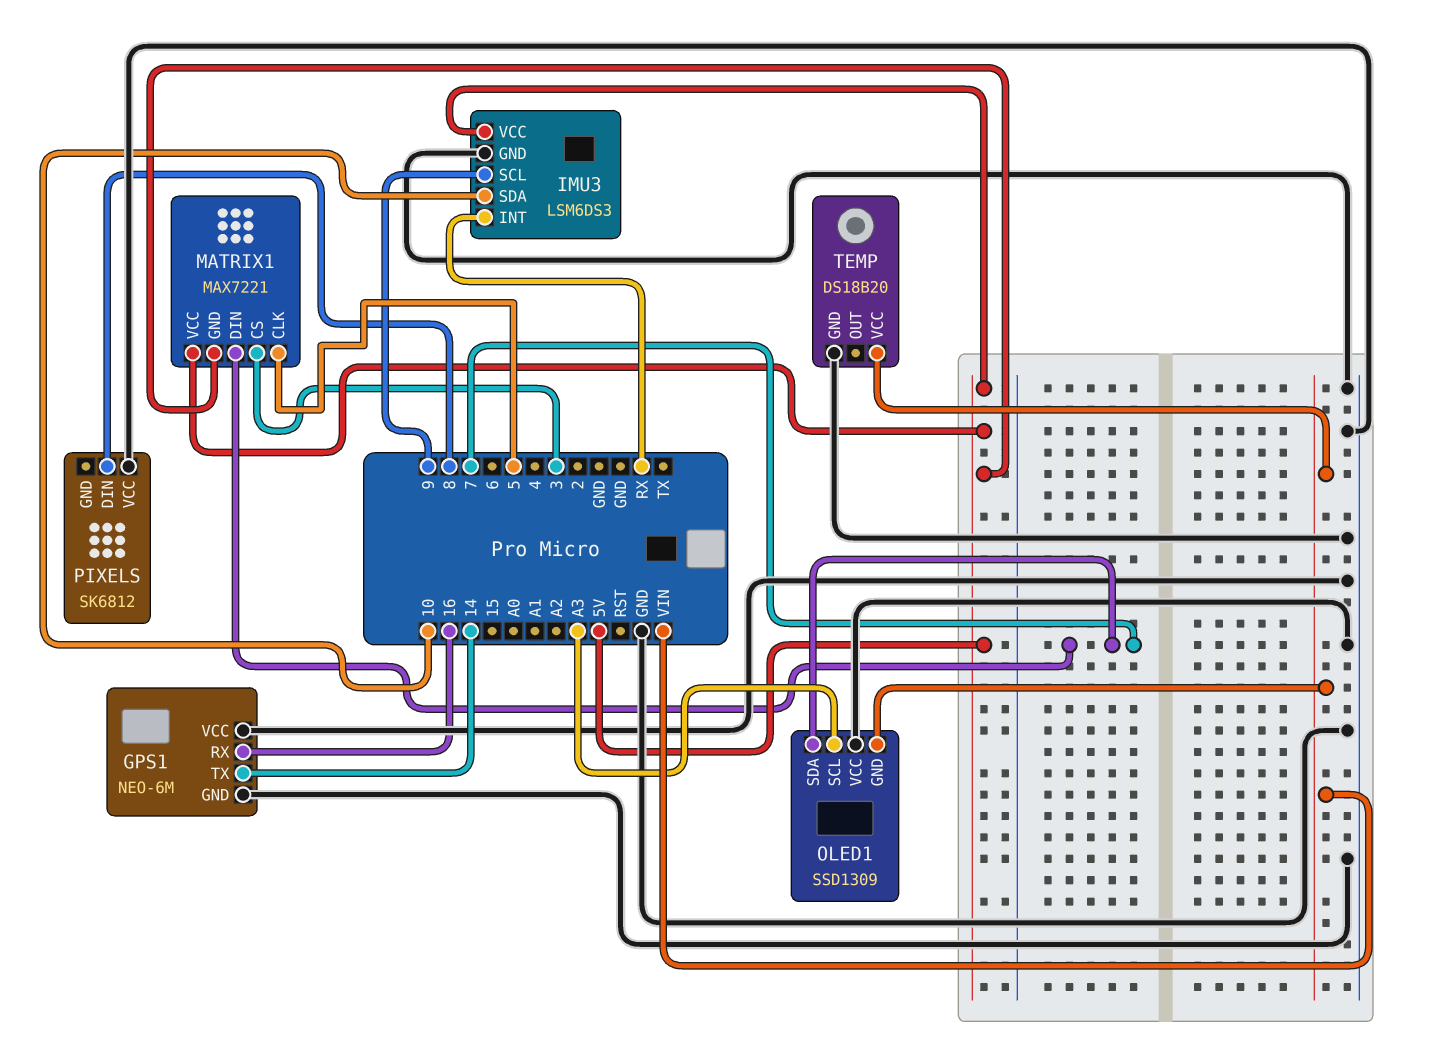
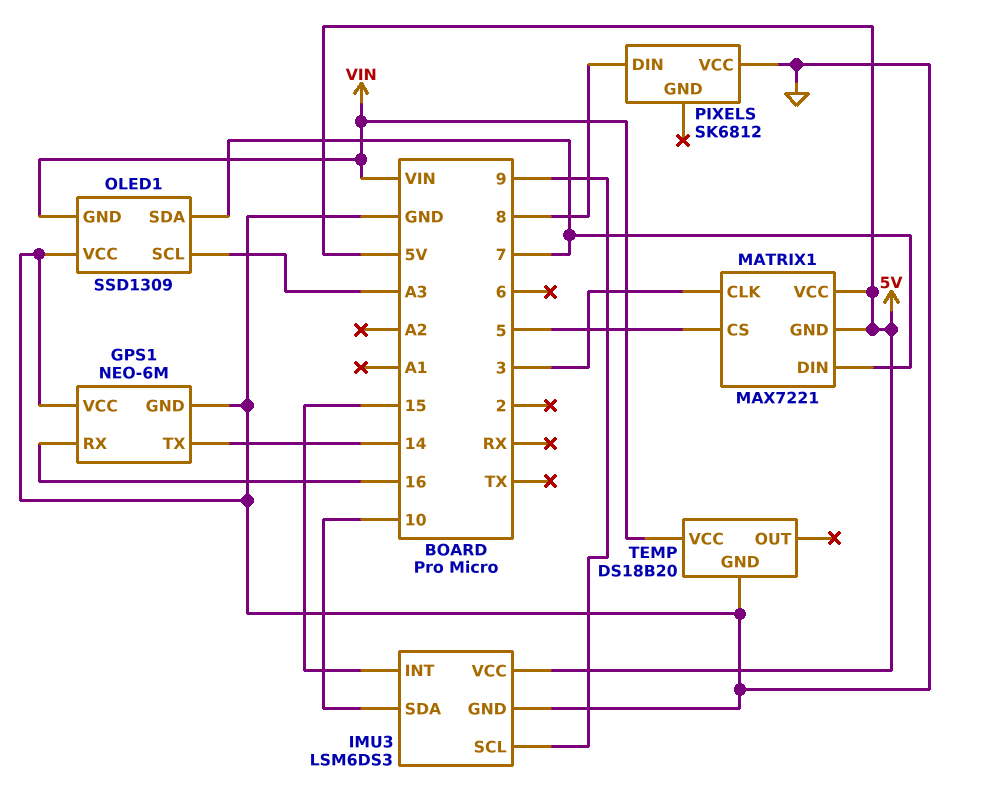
IMU3 pin INT: RX -> 15
MATRIX1 pin CLK: 5 -> 3
MATRIX1 pin CS: 3 -> 5

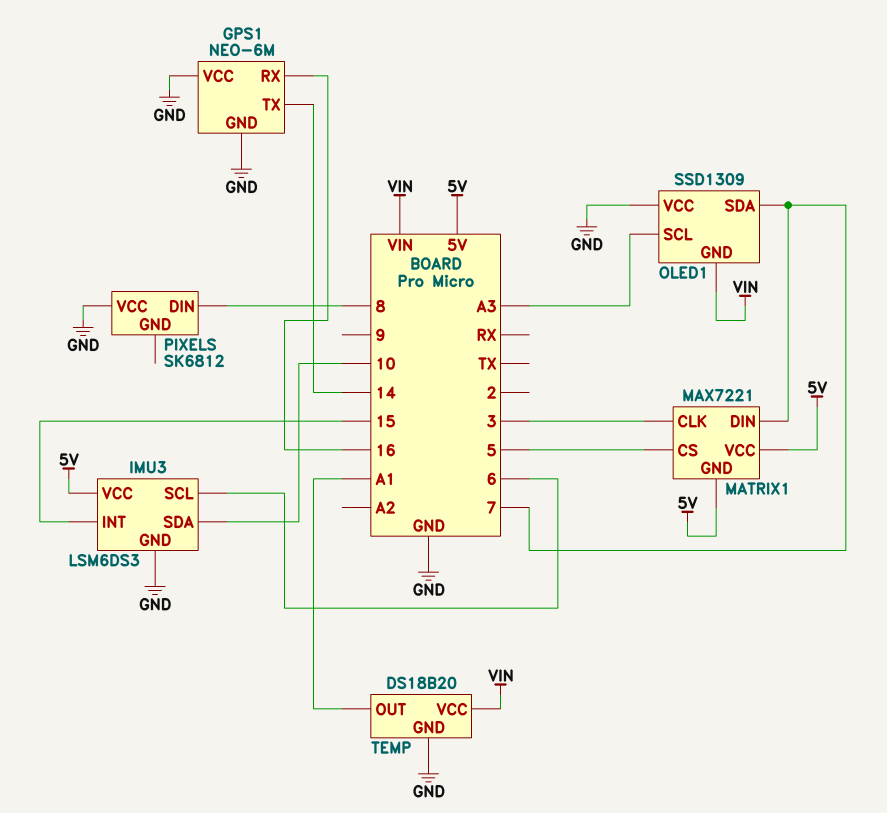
IMU3 pin SCL: 9 -> 6
TEMP pin OUT: none -> A1

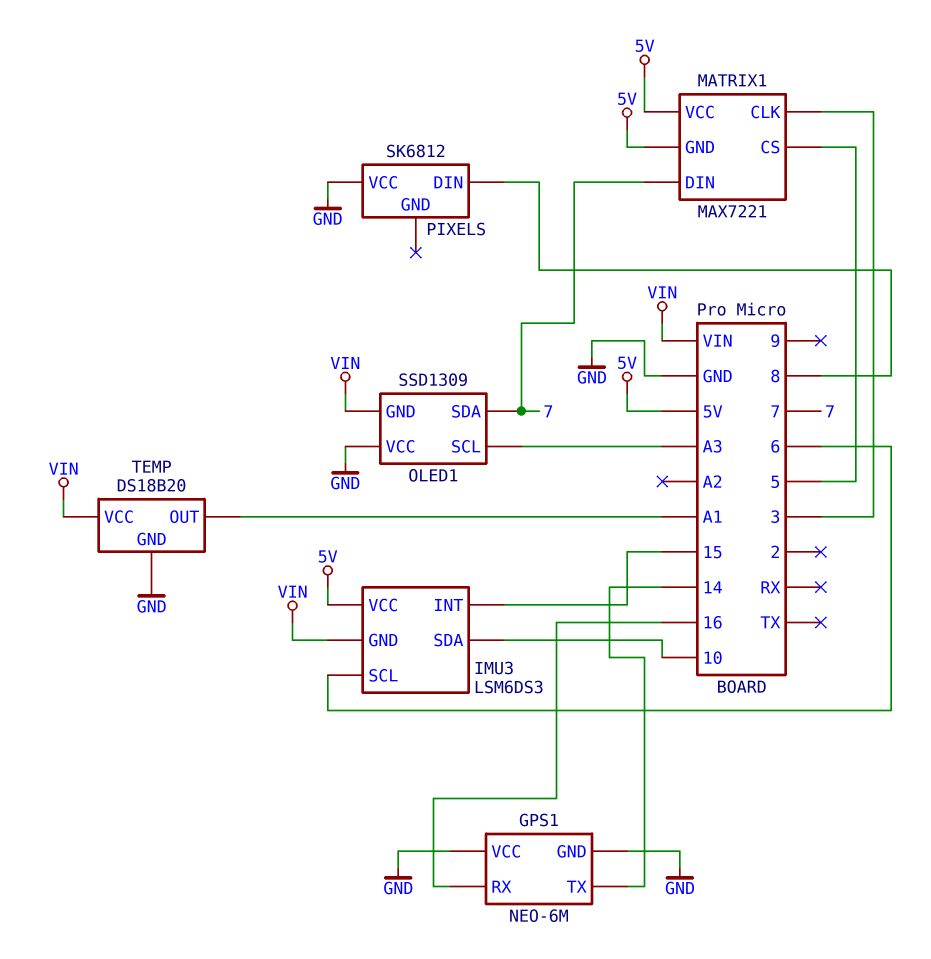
IMU3 pin GND: GND -> VIN

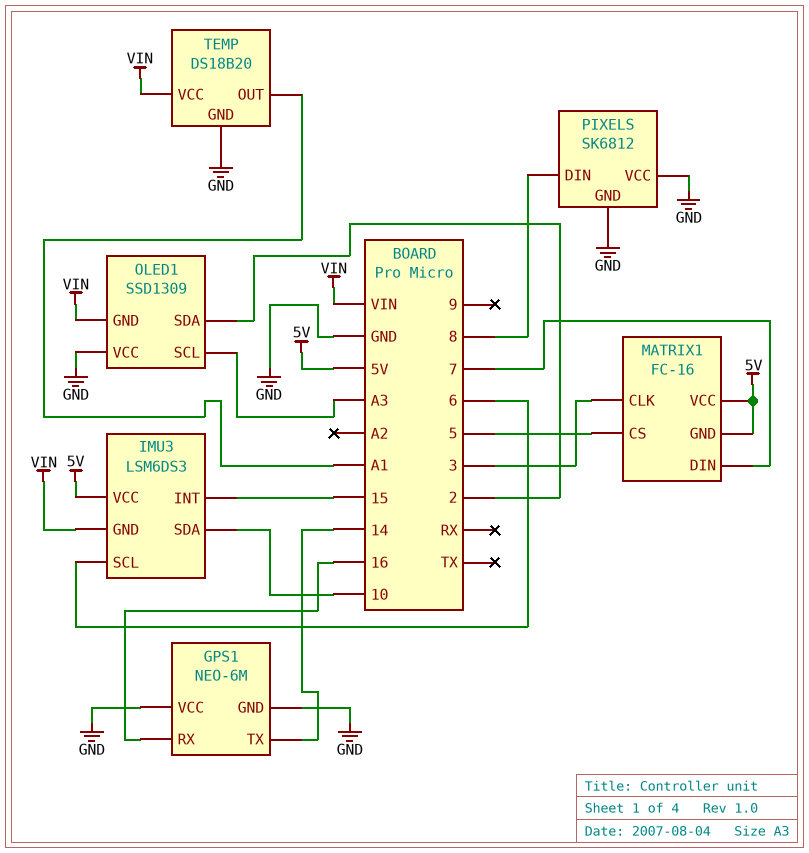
MATRIX1: MAX7221 -> FC-16
OLED1 pin SDA: 7 -> 2
PIXELS pin GND: none -> GND

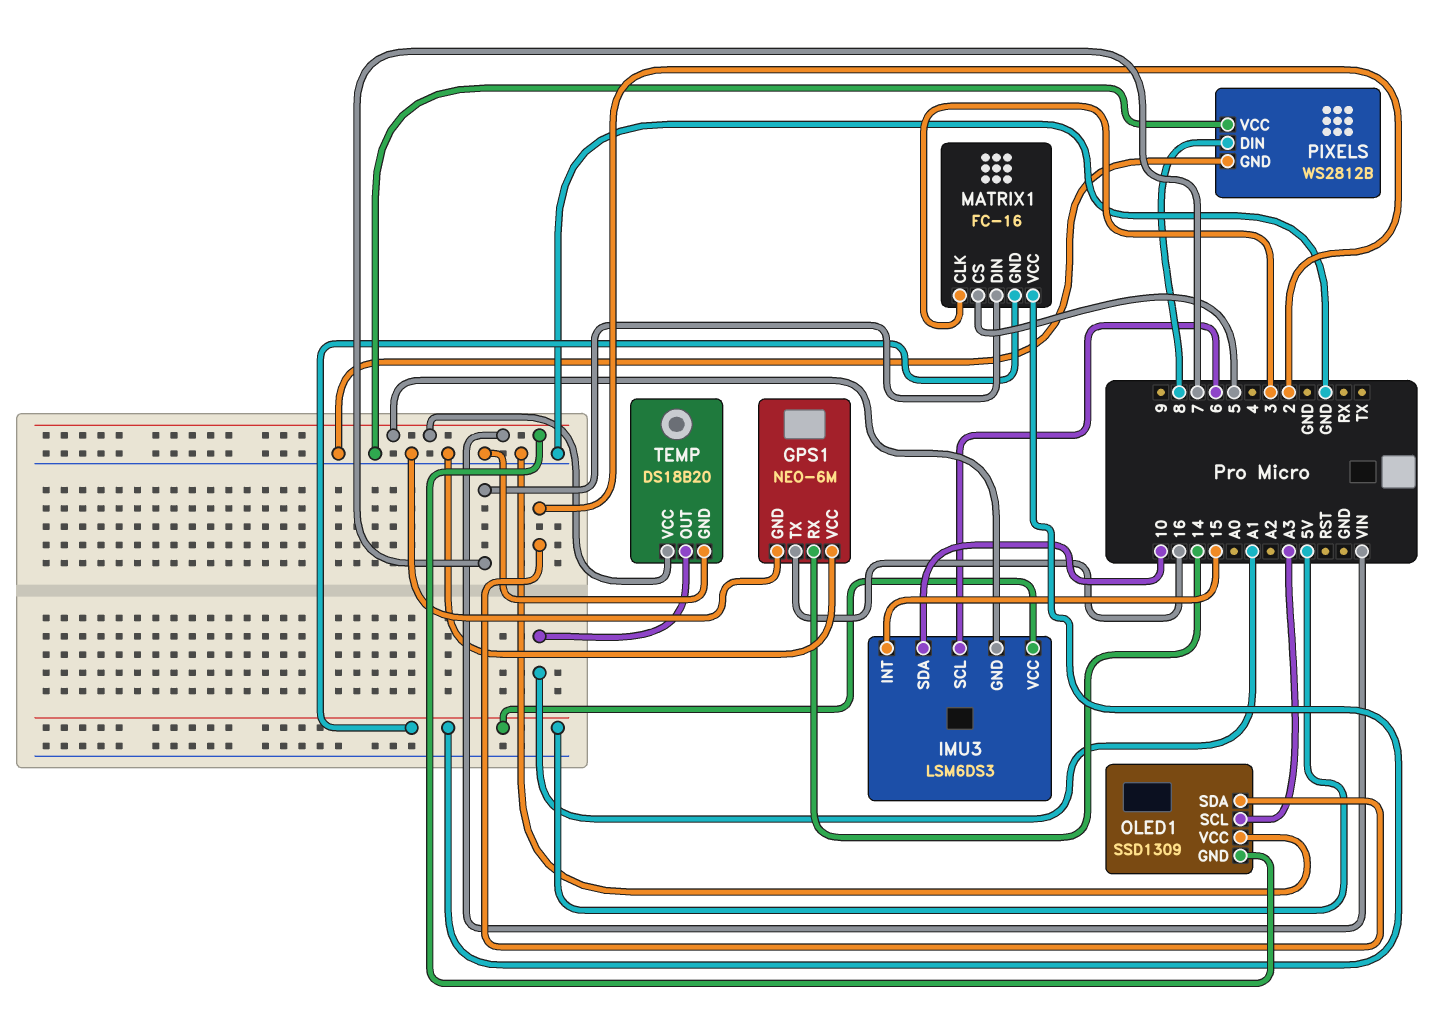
GPS1 pin RX: 16 -> 14
GPS1 pin TX: 14 -> 16
PIXELS: SK6812 -> WS2812B

